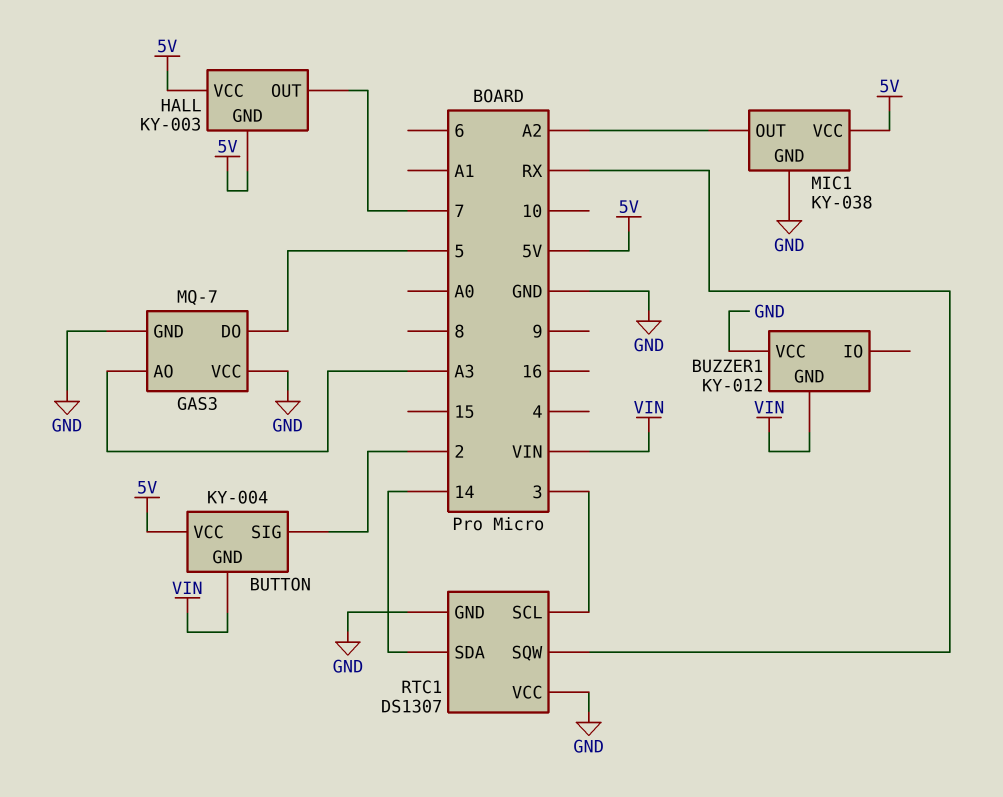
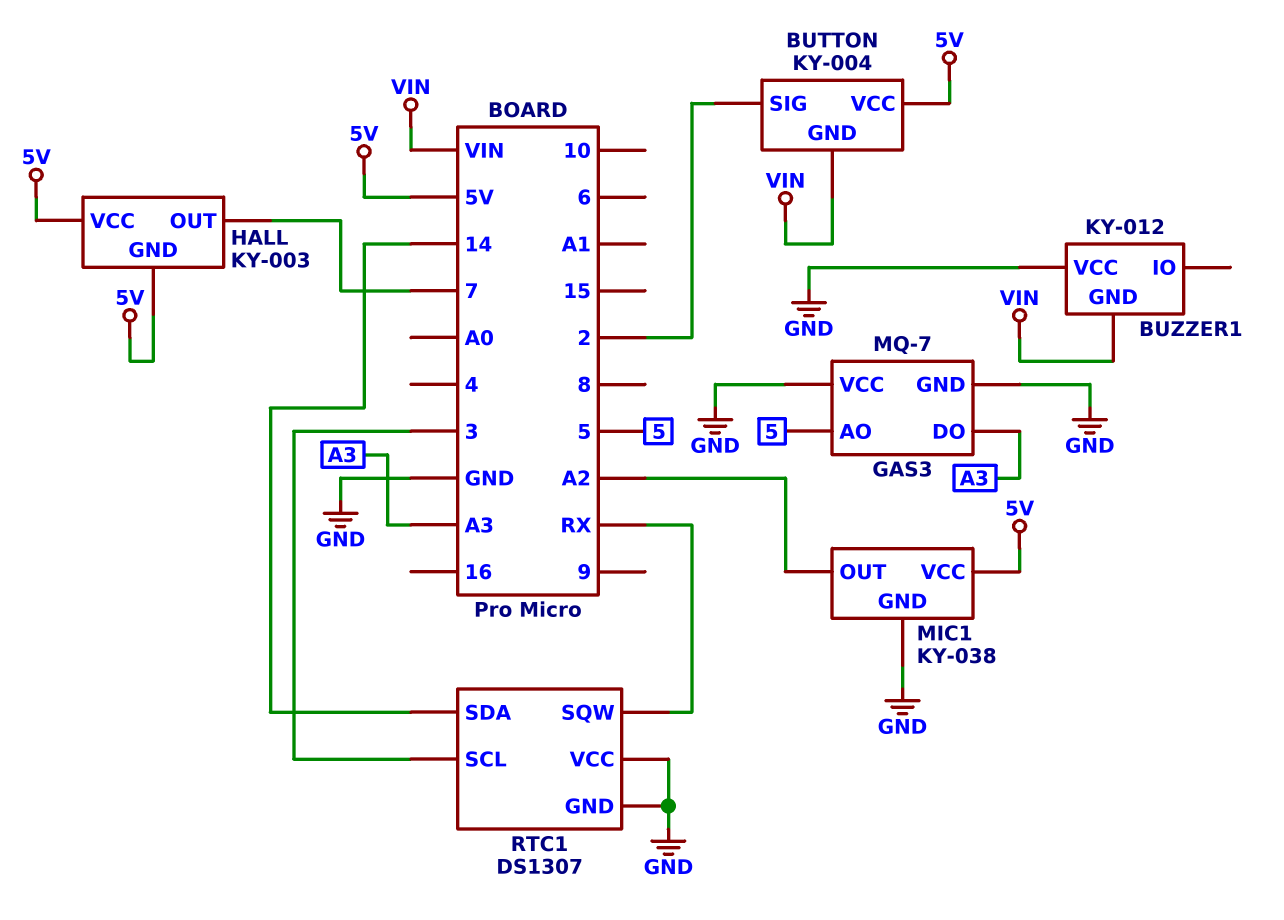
GAS3 pin AO: A3 -> 5
GAS3 pin DO: 5 -> A3

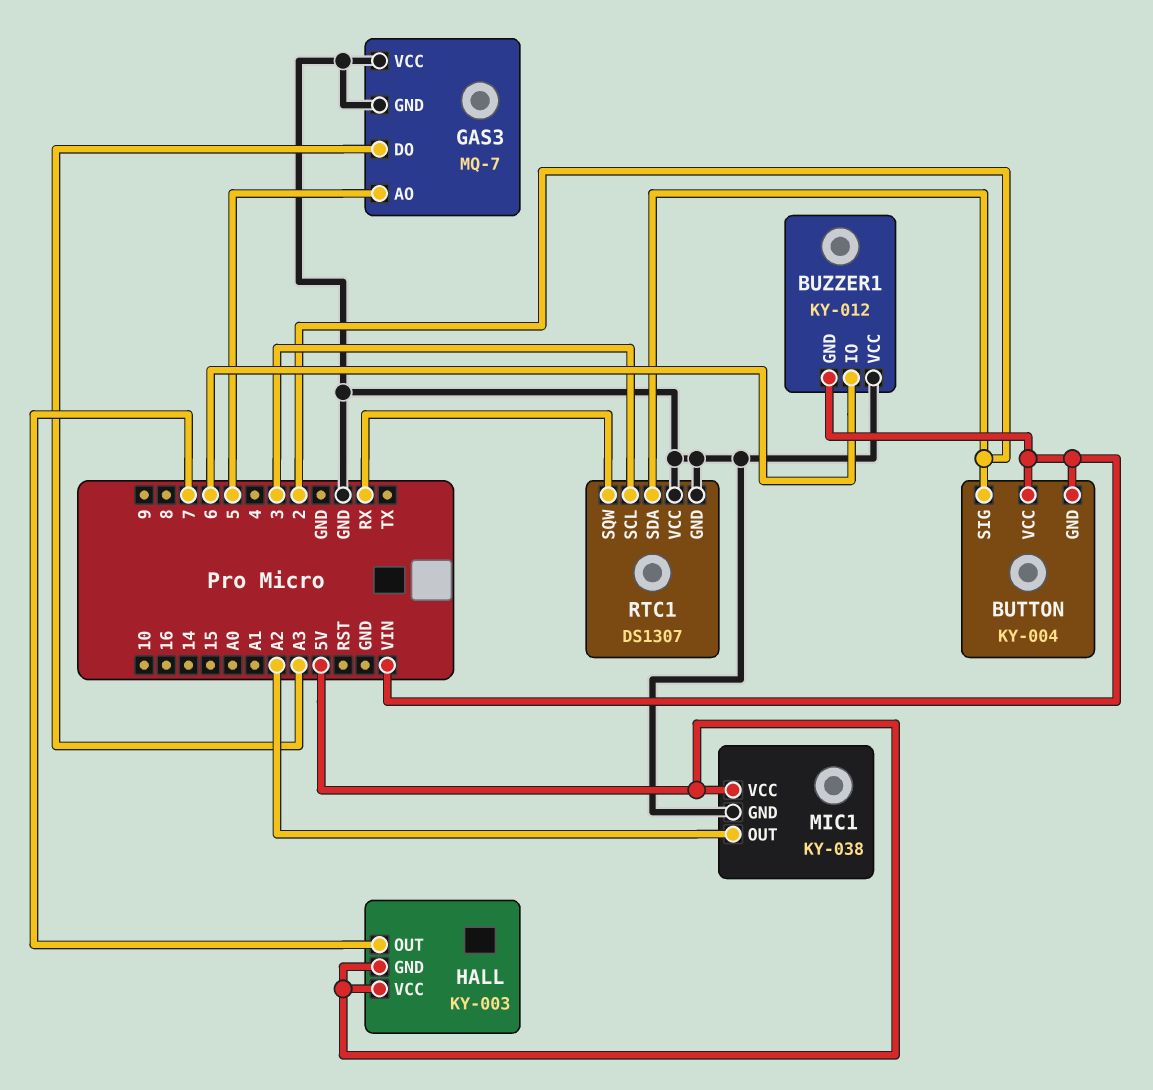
BUTTON pin VCC: 5V -> VIN
BUZZER1 pin IO: none -> 6
RTC1 pin SDA: 14 -> 2

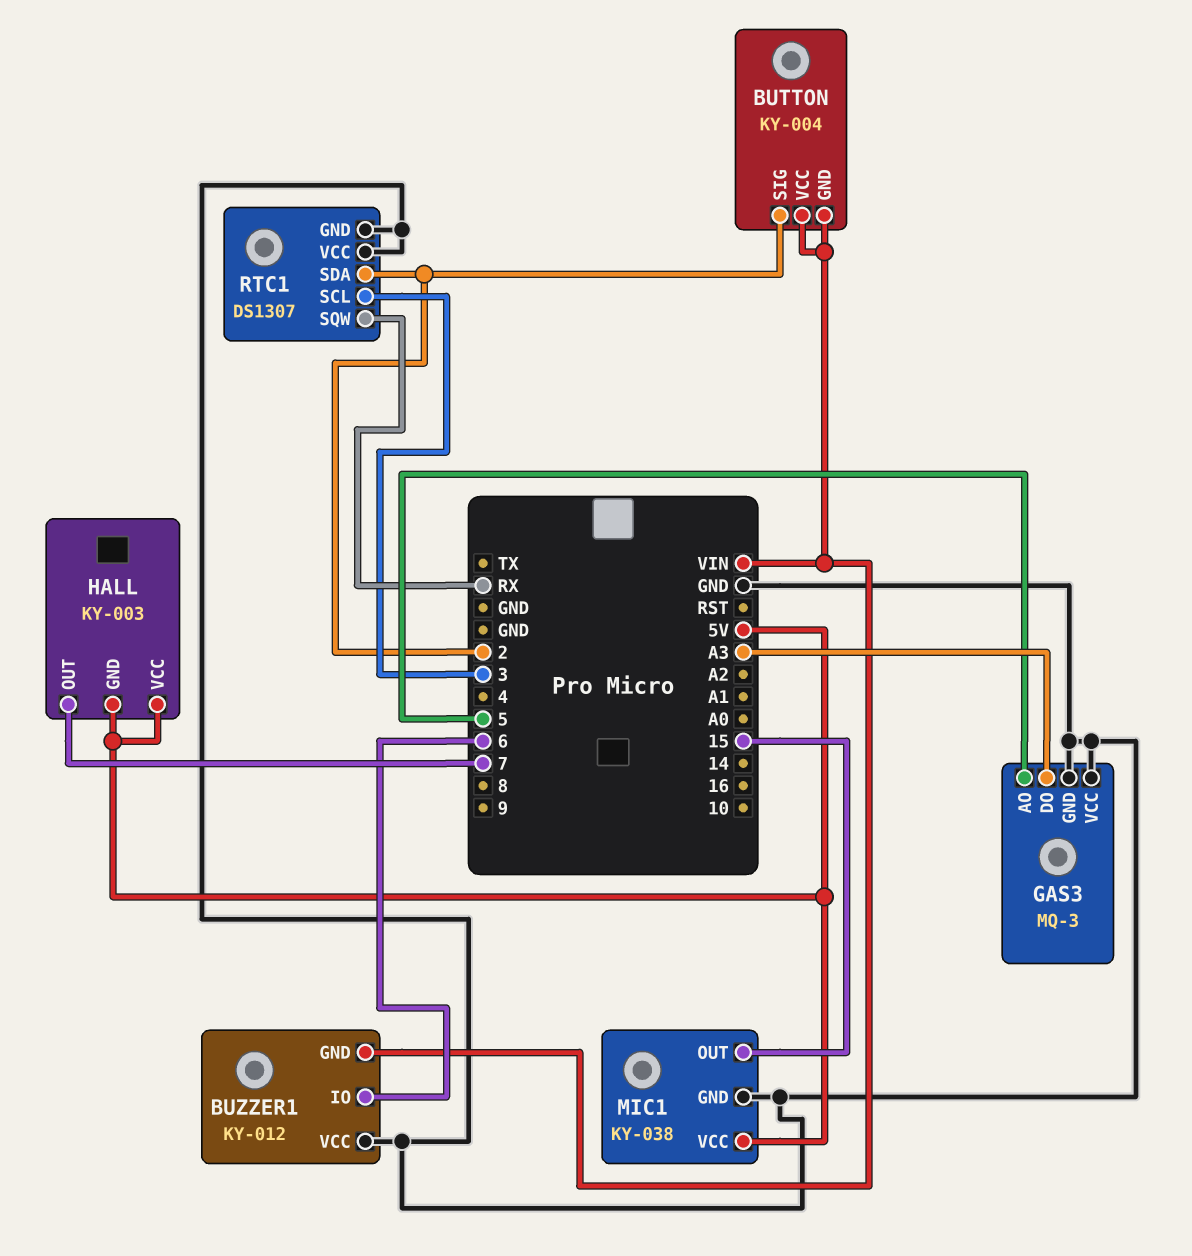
GAS3: MQ-7 -> MQ-3
MIC1 pin OUT: A2 -> 15

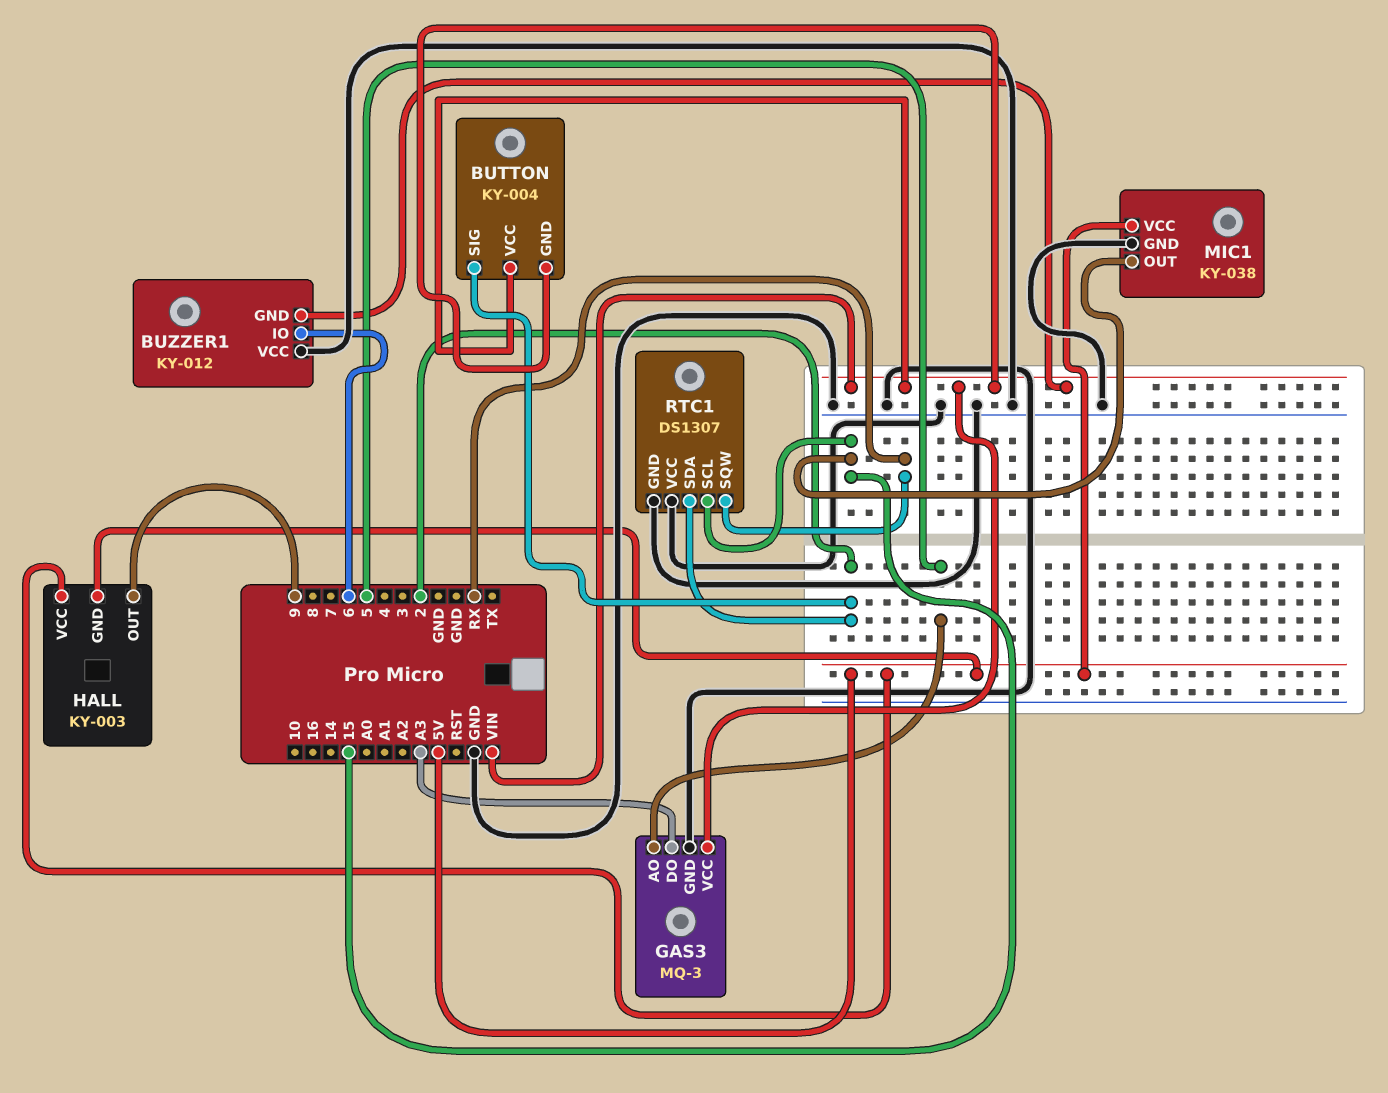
GAS3 pin VCC: GND -> VIN
HALL pin OUT: 7 -> 9
RTC1 pin SCL: 3 -> 15

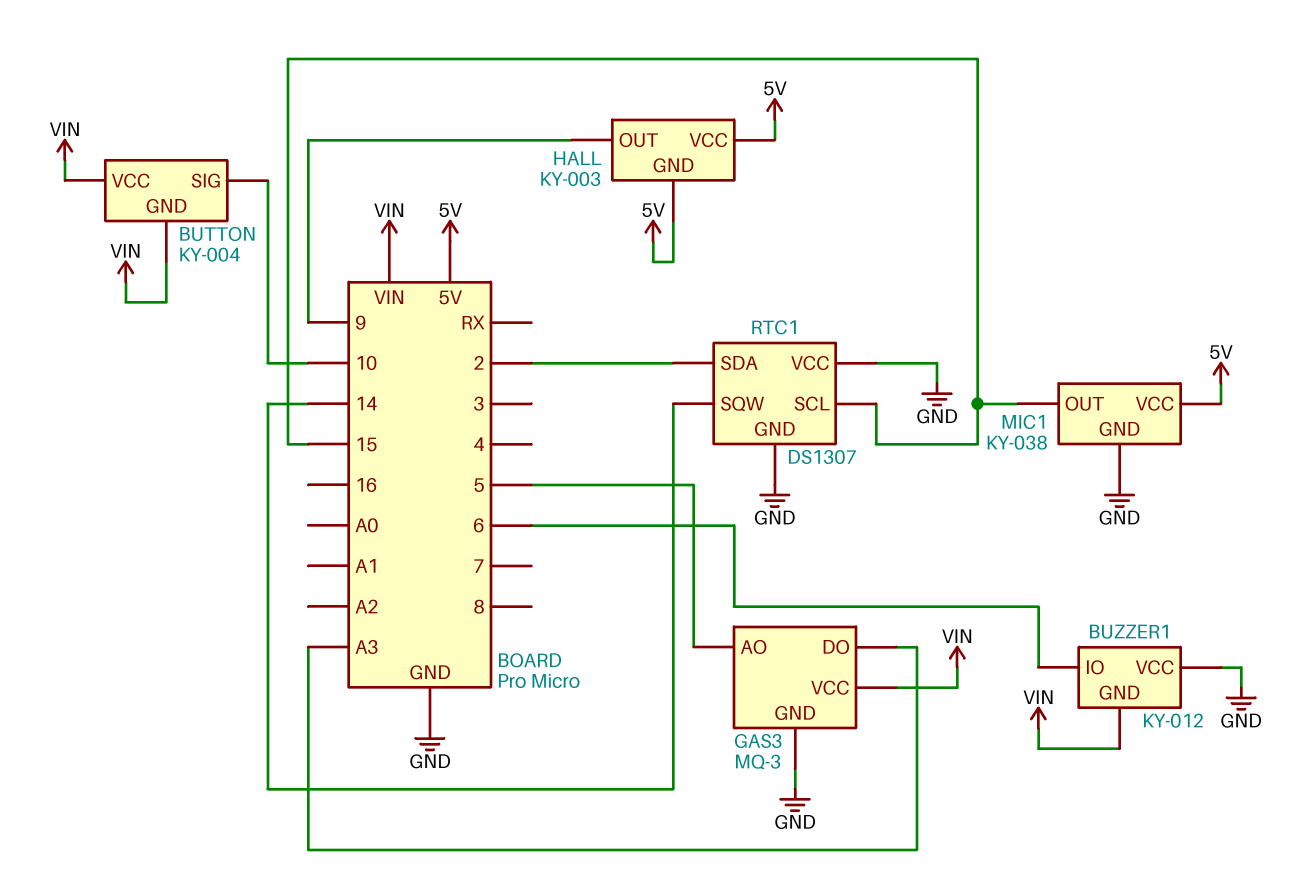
BUTTON pin SIG: 2 -> 10
RTC1 pin SQW: RX -> 14

